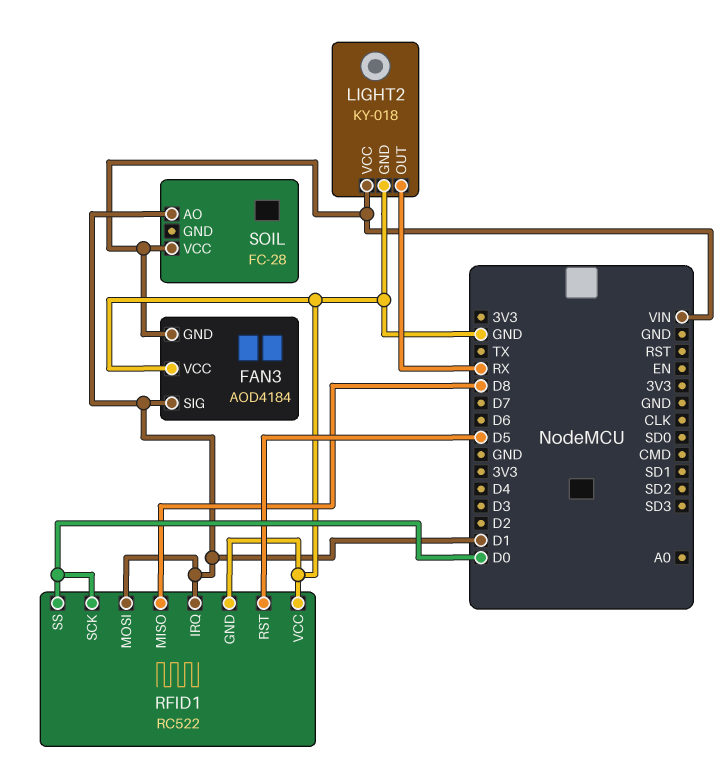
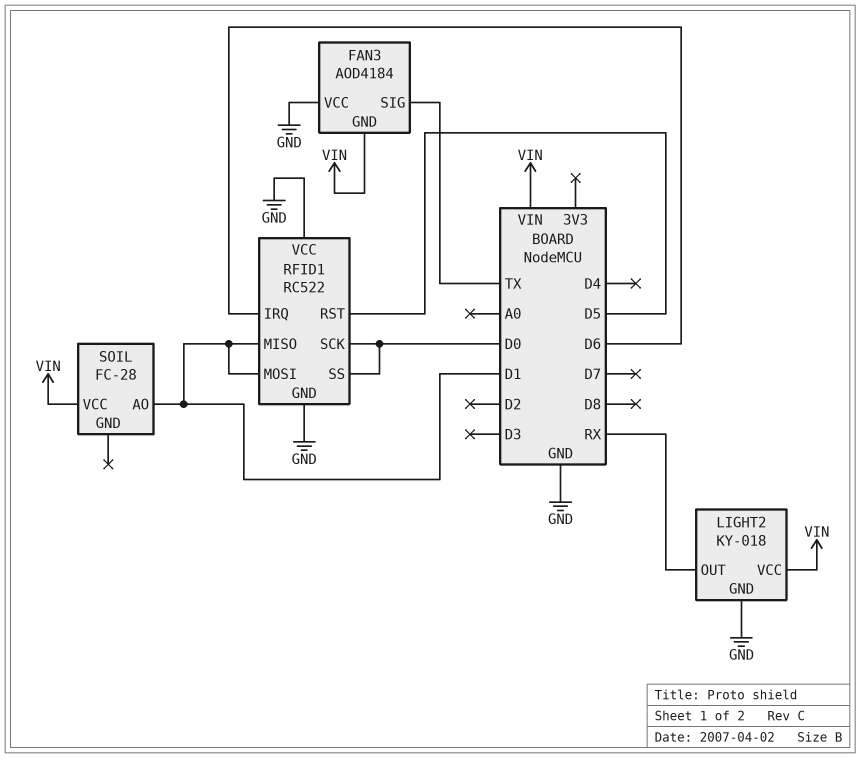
FAN3 pin SIG: D1 -> TX
RFID1 pin IRQ: D1 -> D6
RFID1 pin MISO: D8 -> D1

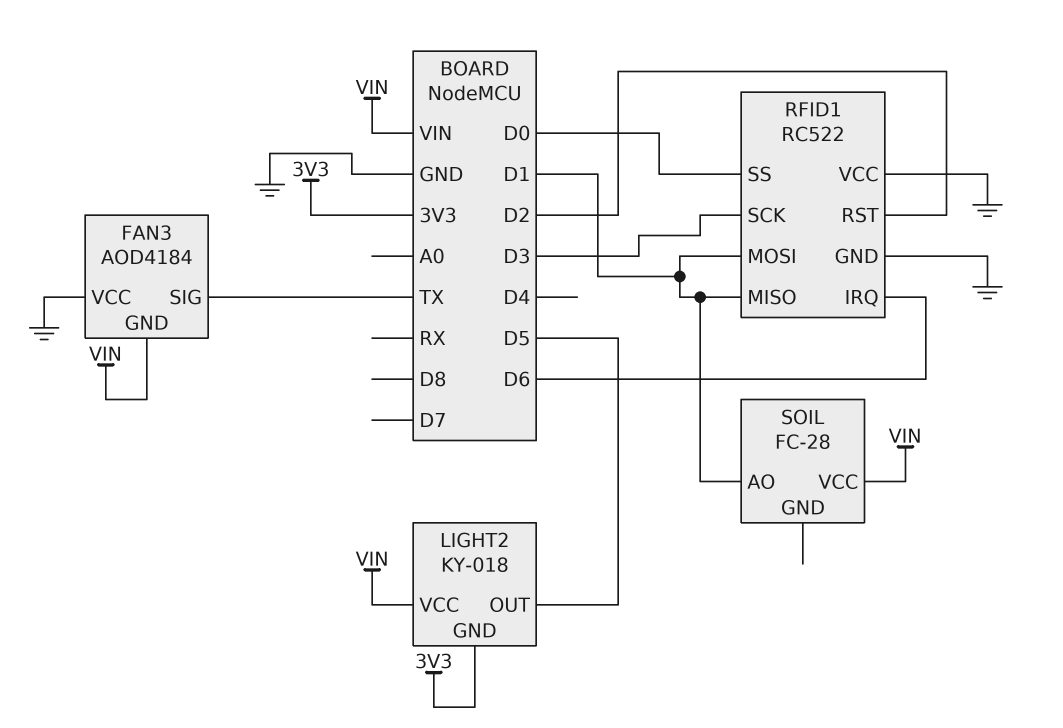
LIGHT2 pin GND: GND -> 3V3
LIGHT2 pin OUT: RX -> D5
RFID1 pin RST: D5 -> D2
RFID1 pin SCK: D0 -> D3

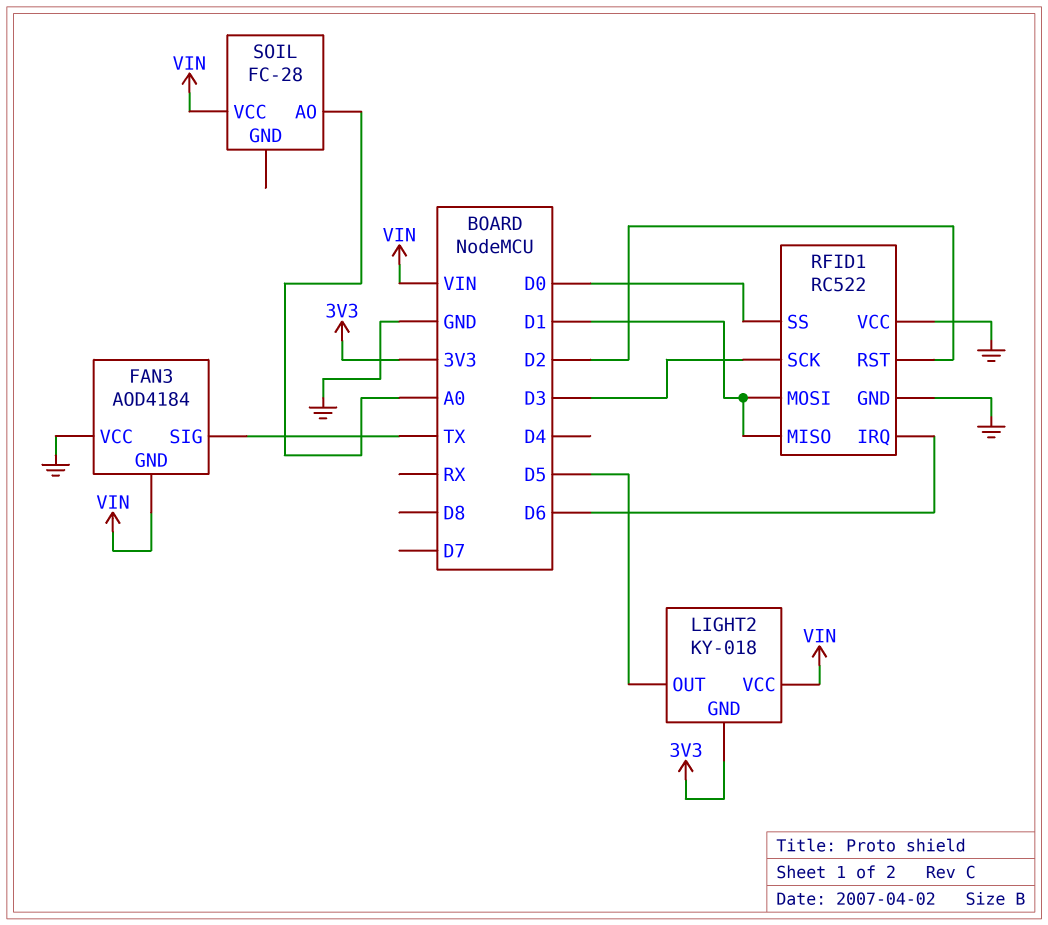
SOIL pin AO: D1 -> A0

